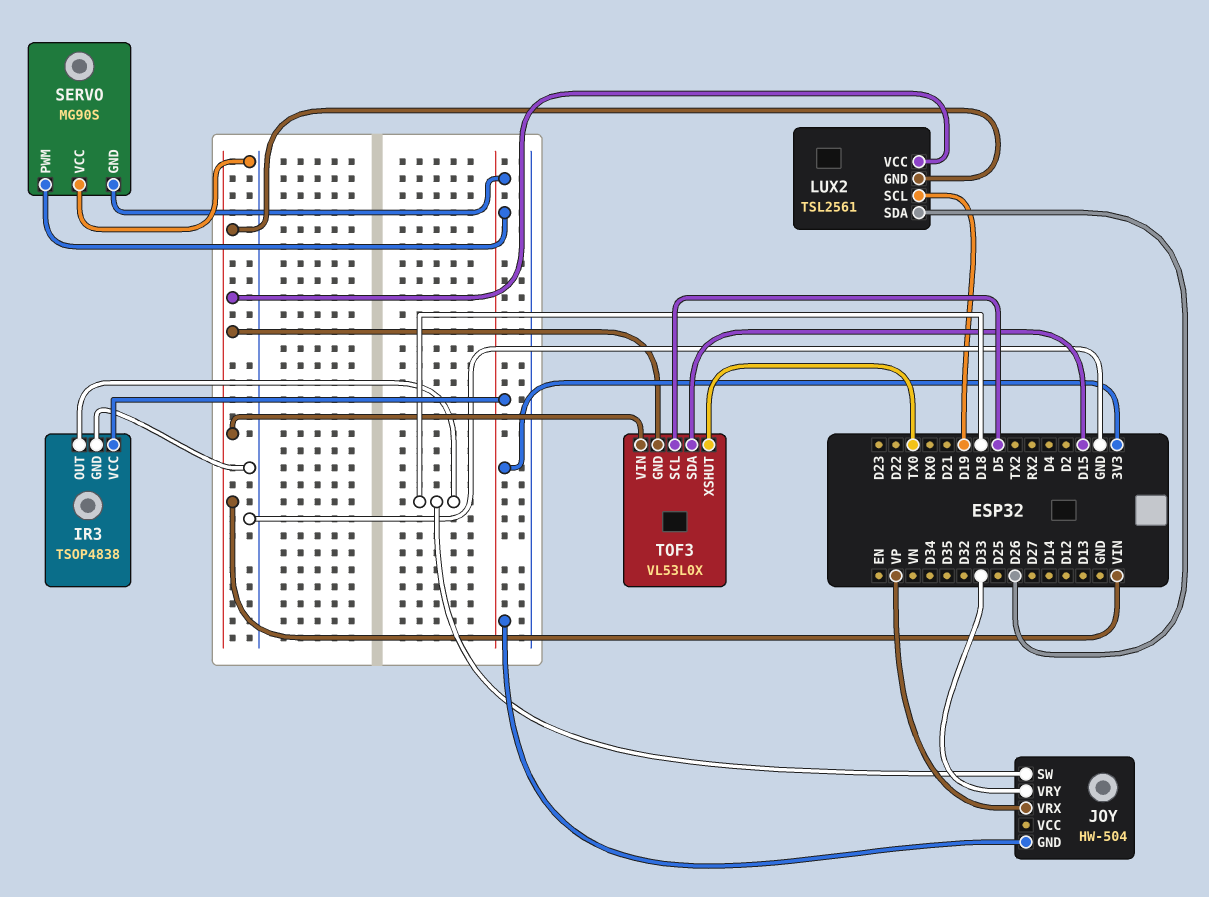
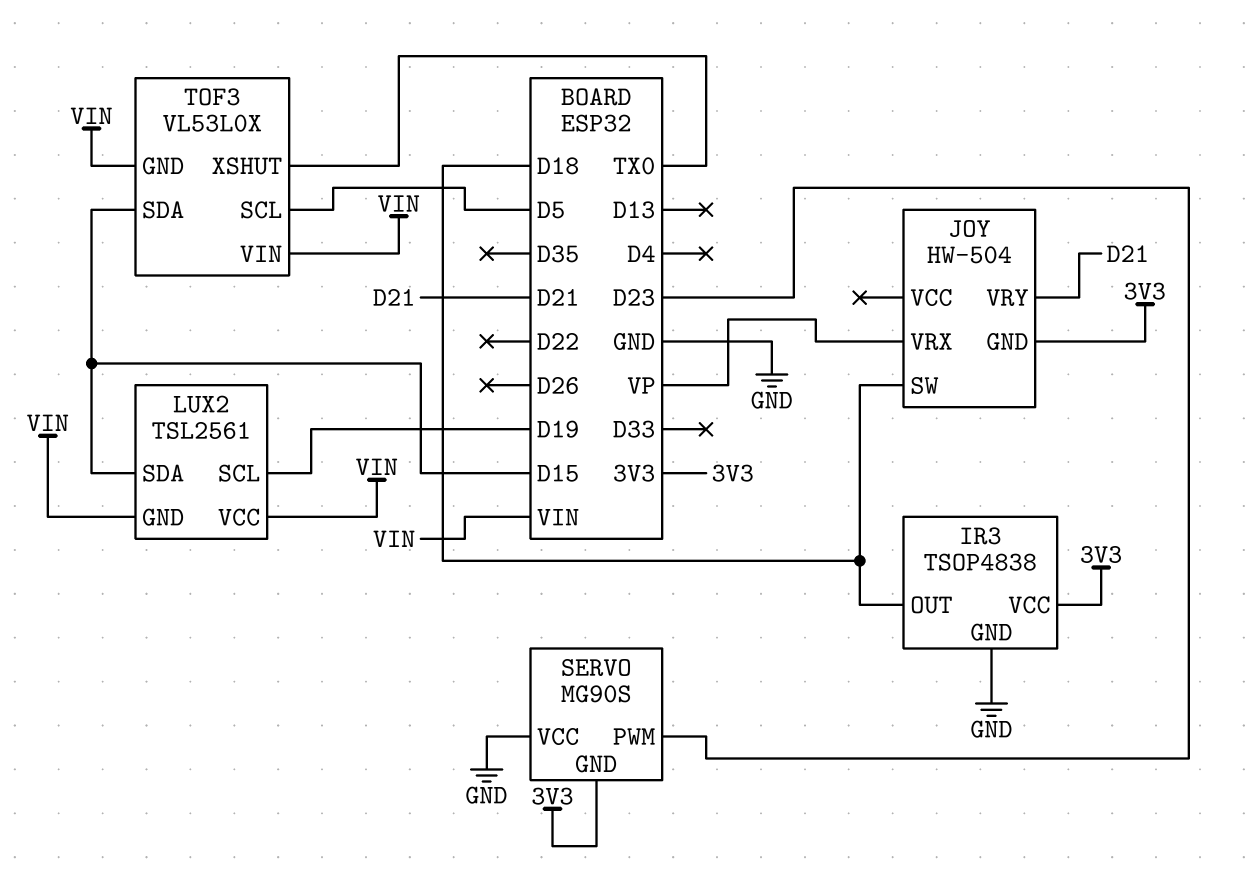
JOY pin VRY: D33 -> D21
LUX2 pin SDA: D26 -> D15
SERVO pin PWM: 3V3 -> D23

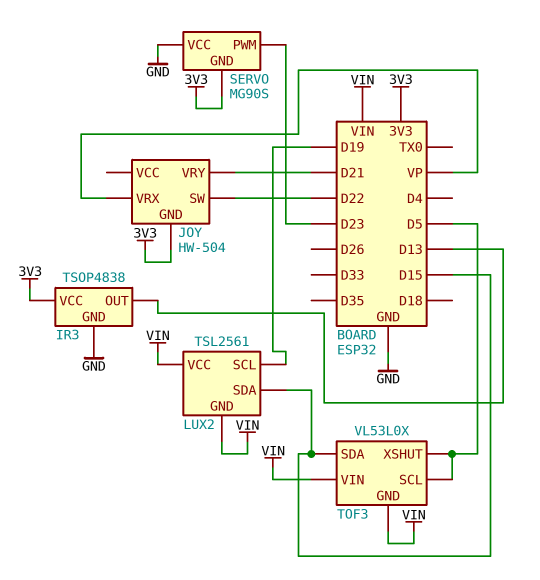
IR3 pin OUT: D18 -> D13
JOY pin SW: D18 -> D22
TOF3 pin XSHUT: TX0 -> D5

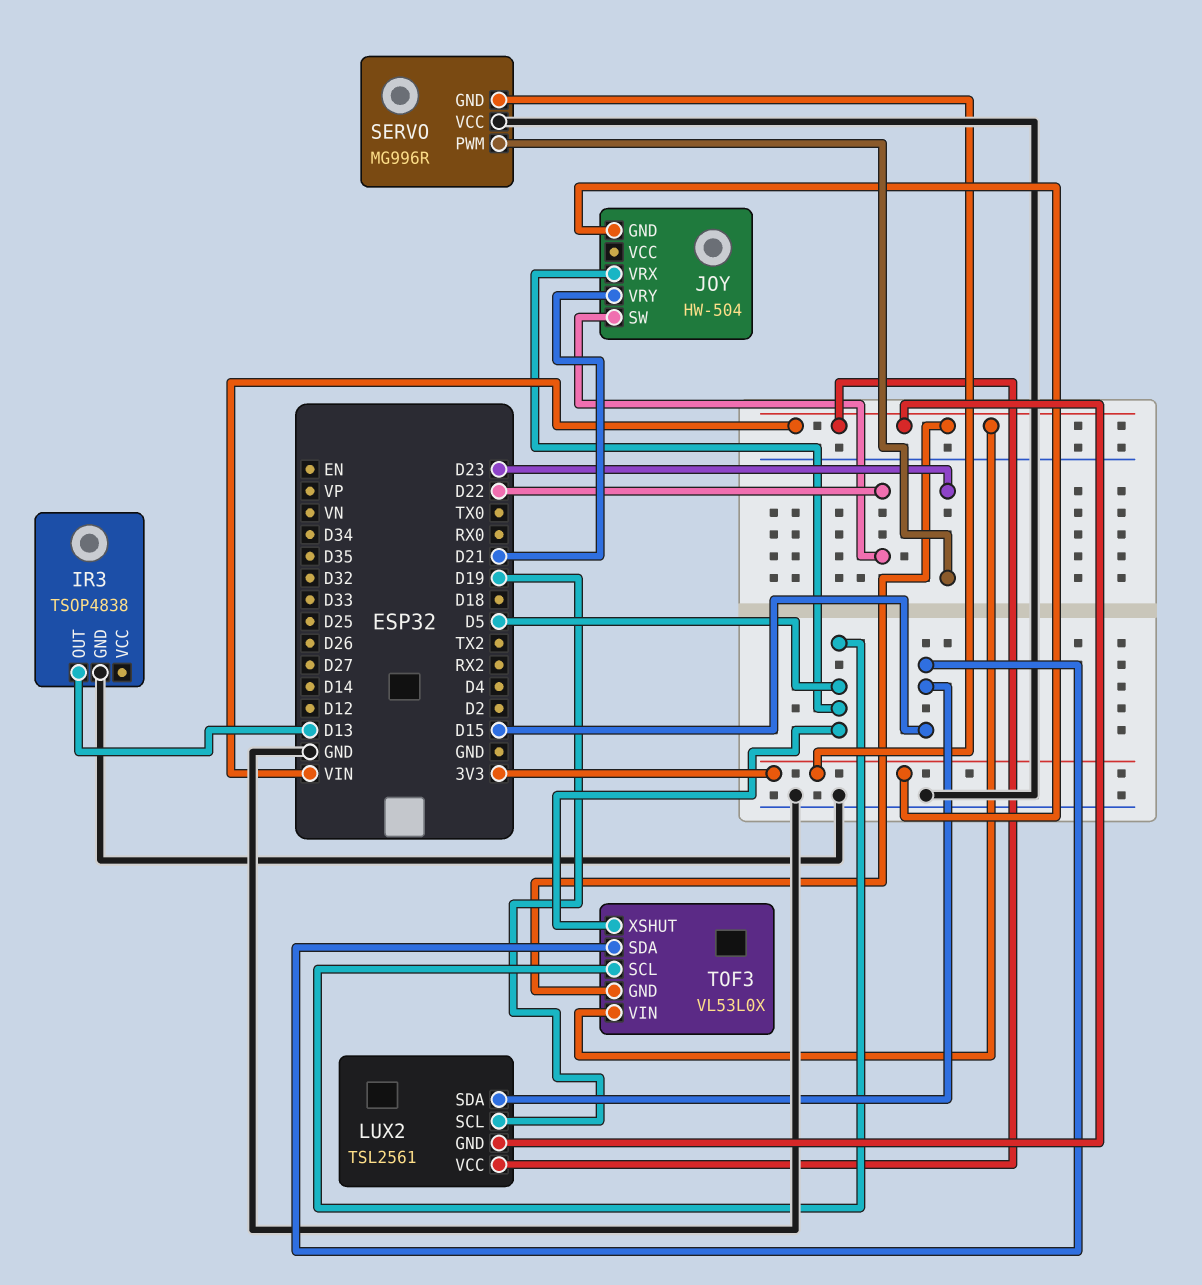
IR3 pin VCC: 3V3 -> none
JOY pin VRX: VP -> D5
SERVO: MG90S -> MG996R

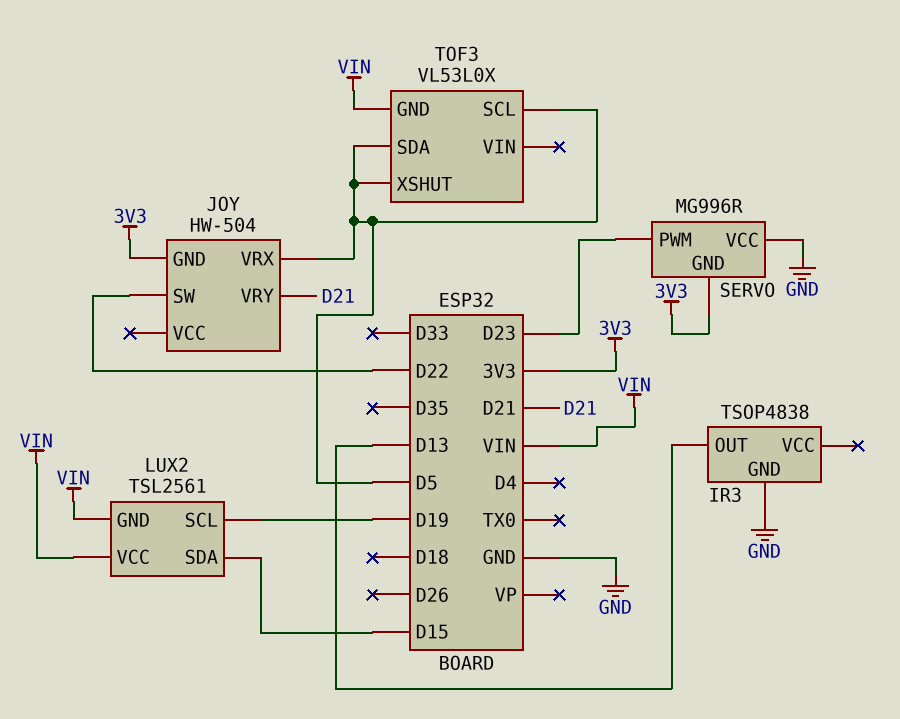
TOF3 pin SDA: D15 -> D5
TOF3 pin VIN: VIN -> none

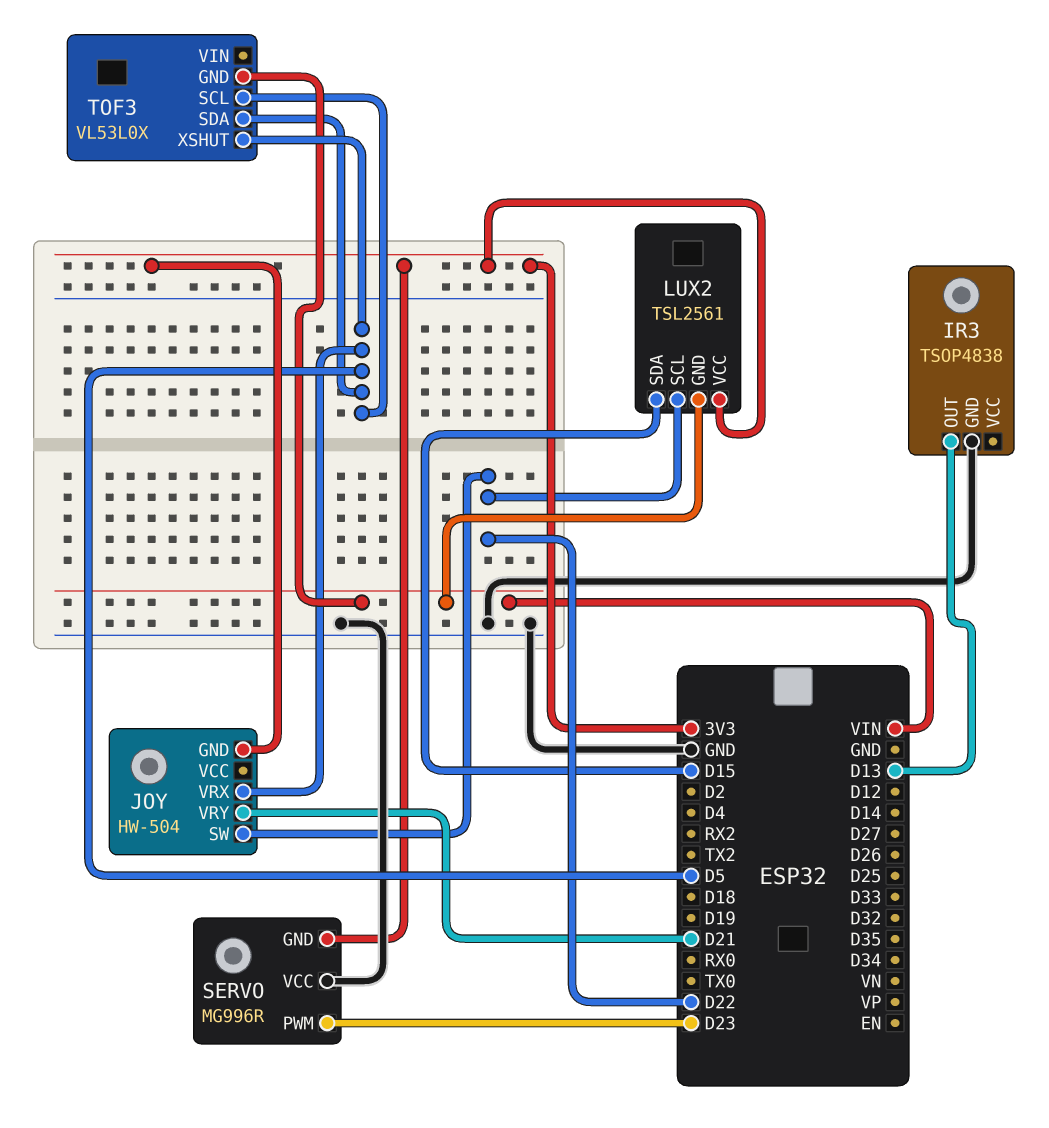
LUX2 pin SCL: D19 -> D22
LUX2 pin VCC: VIN -> 3V3

